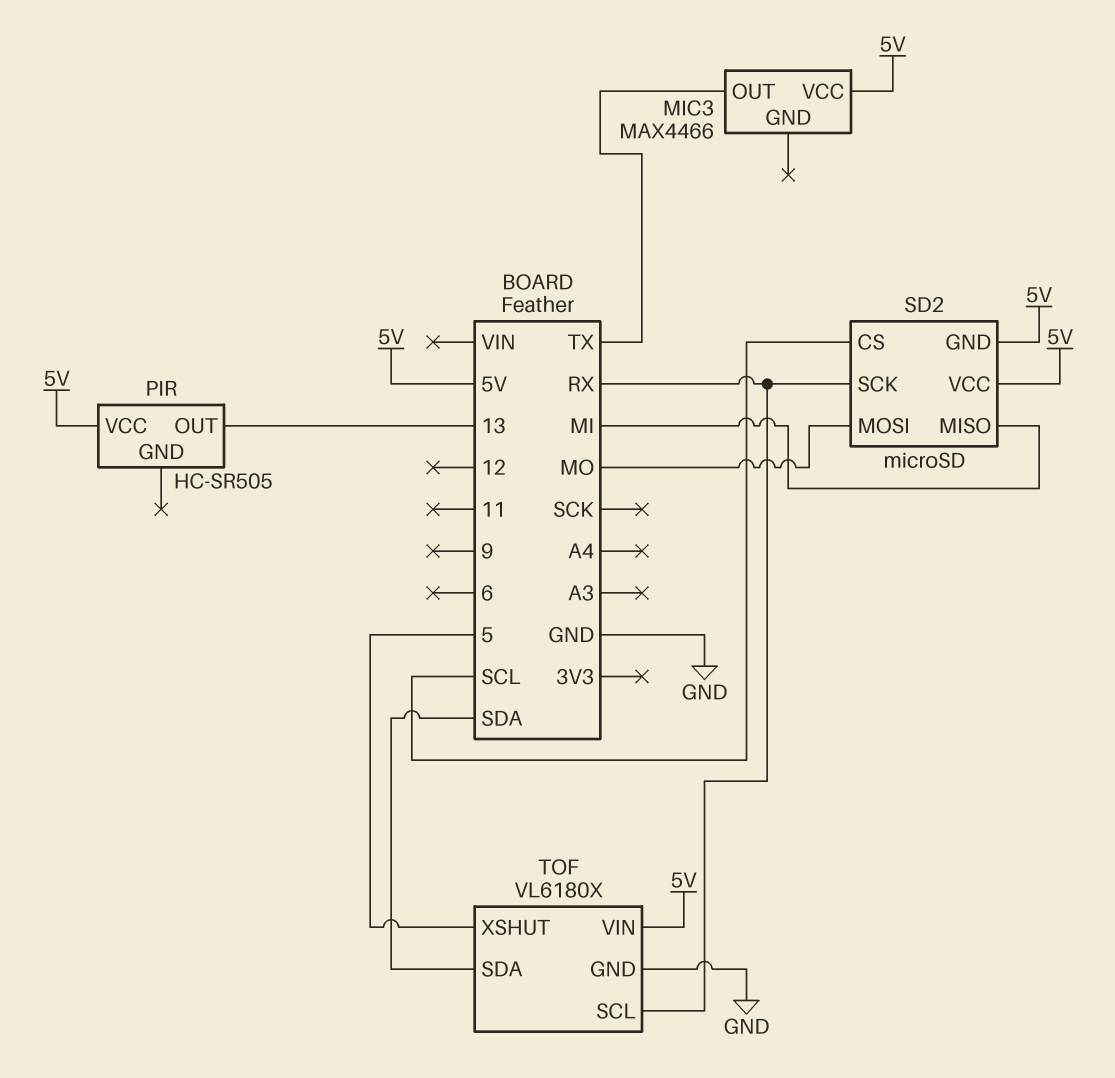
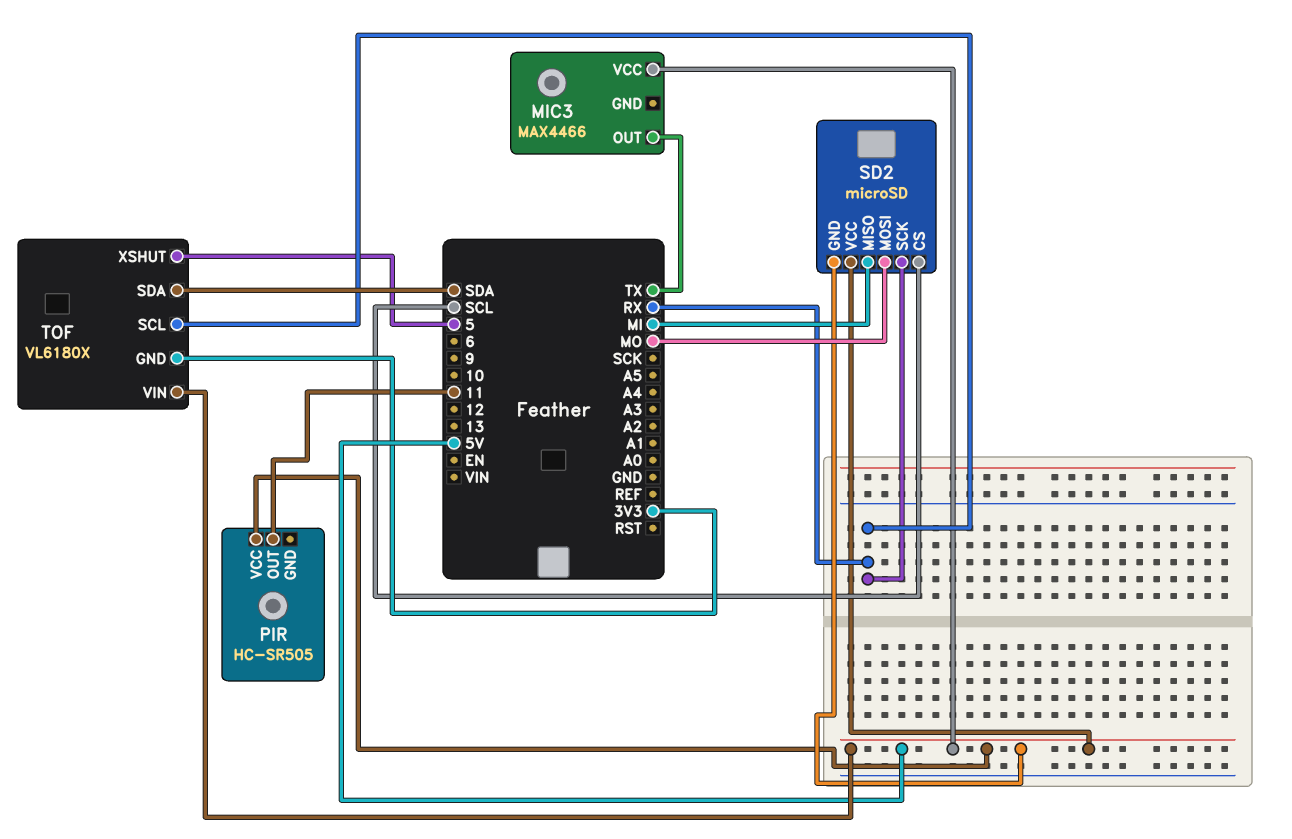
PIR pin OUT: 13 -> 11
TOF pin GND: GND -> 3V3

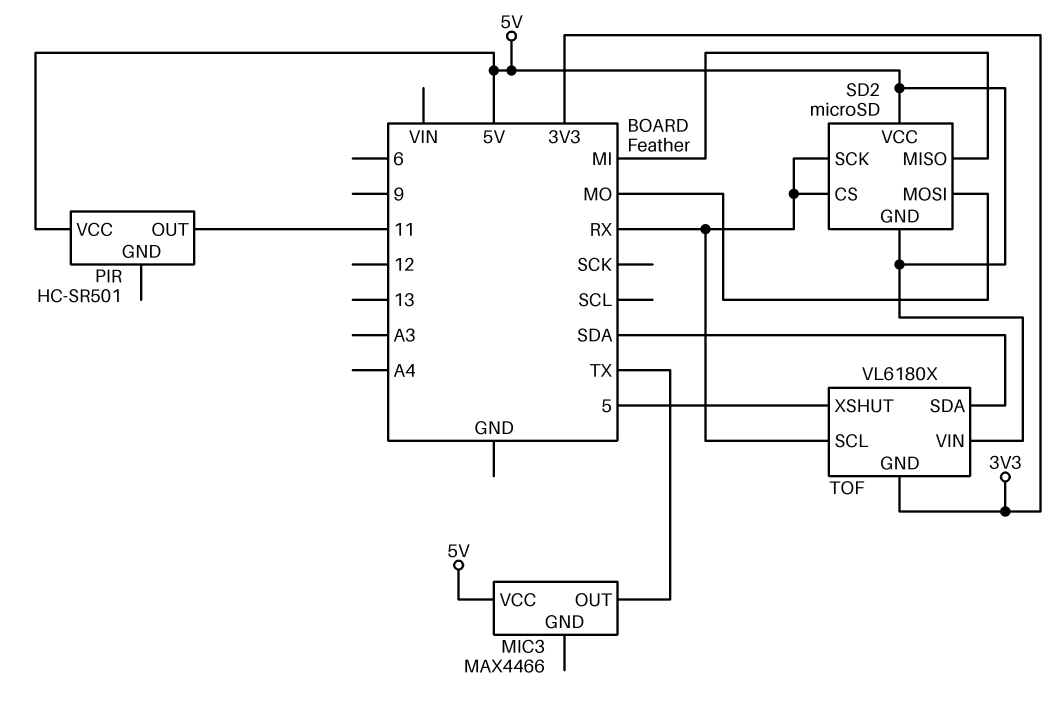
PIR: HC-SR505 -> HC-SR501
SD2 pin CS: SCL -> RX

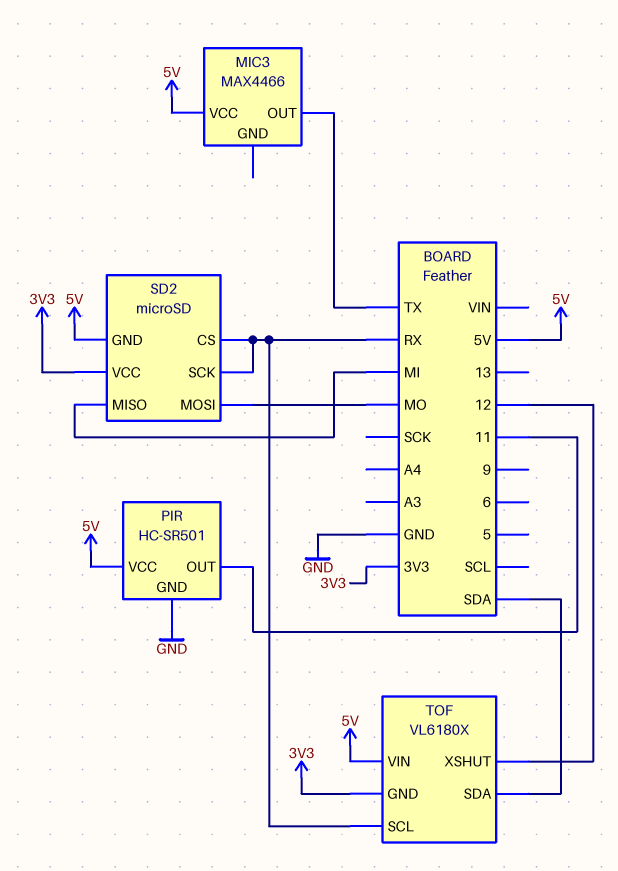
PIR pin GND: none -> GND
SD2 pin VCC: 5V -> 3V3
TOF pin XSHUT: 5 -> 12

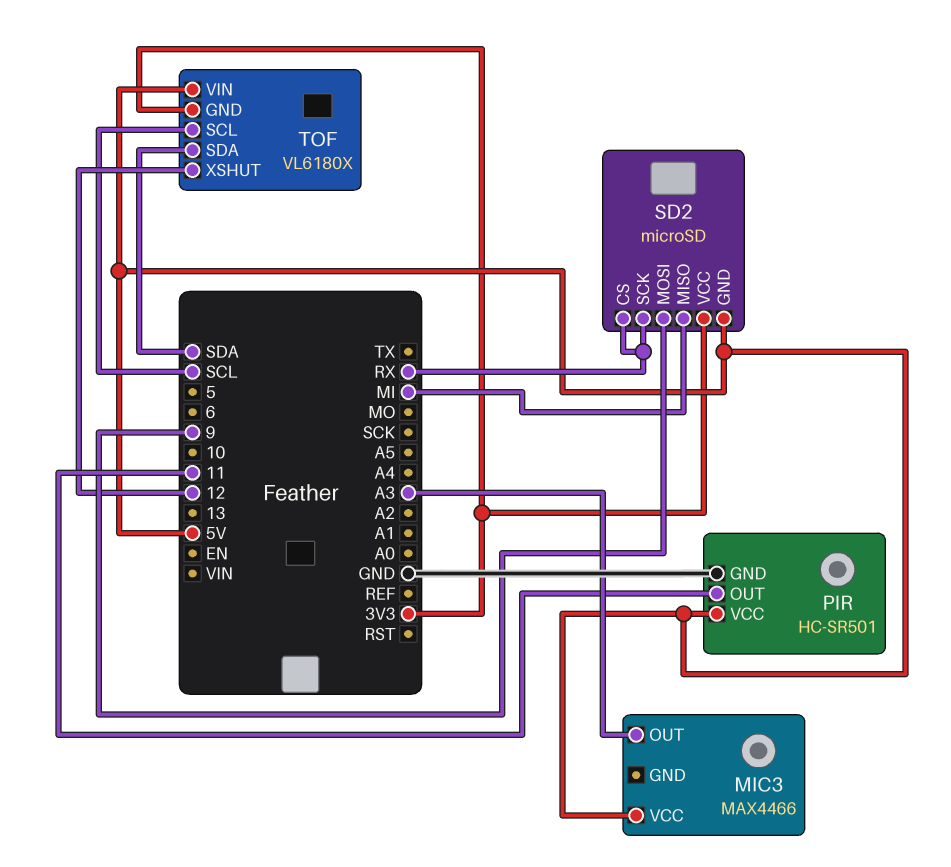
MIC3 pin OUT: TX -> A3
SD2 pin MOSI: MO -> 9
TOF pin SCL: RX -> SCL

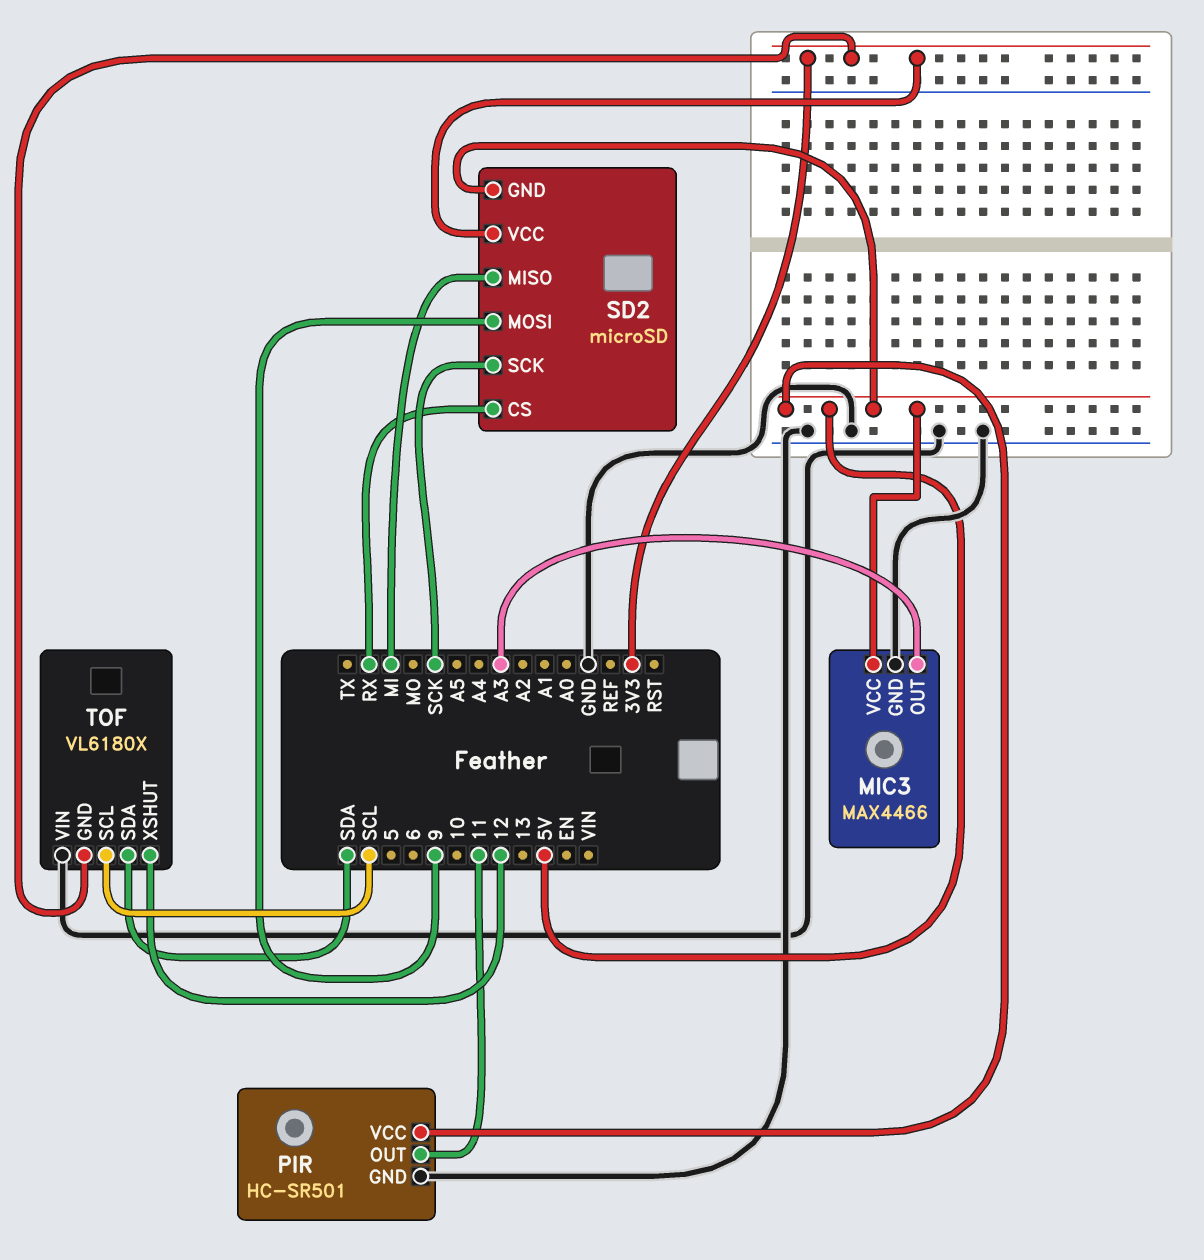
MIC3 pin GND: none -> GND
SD2 pin SCK: RX -> SCK
TOF pin VIN: 5V -> GND

